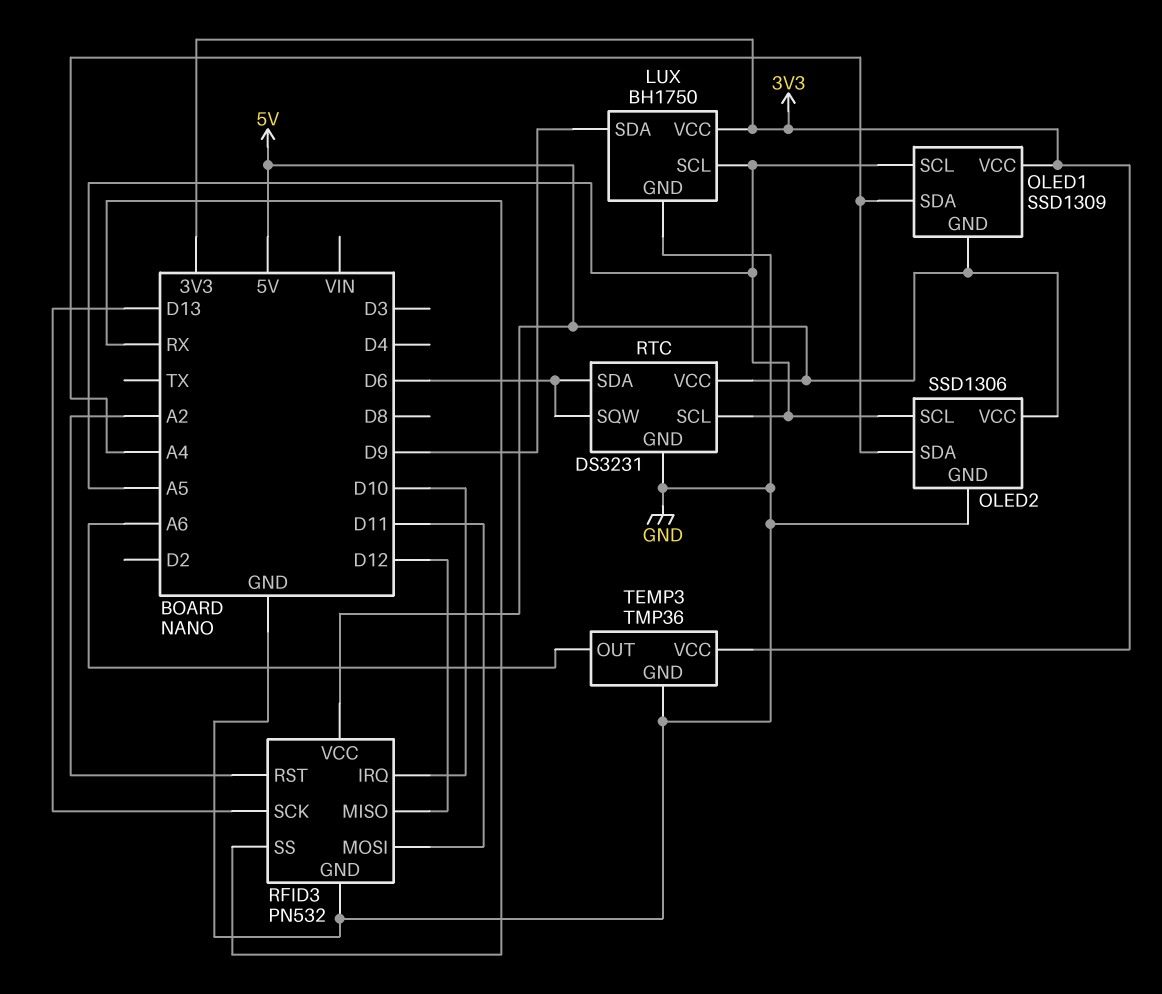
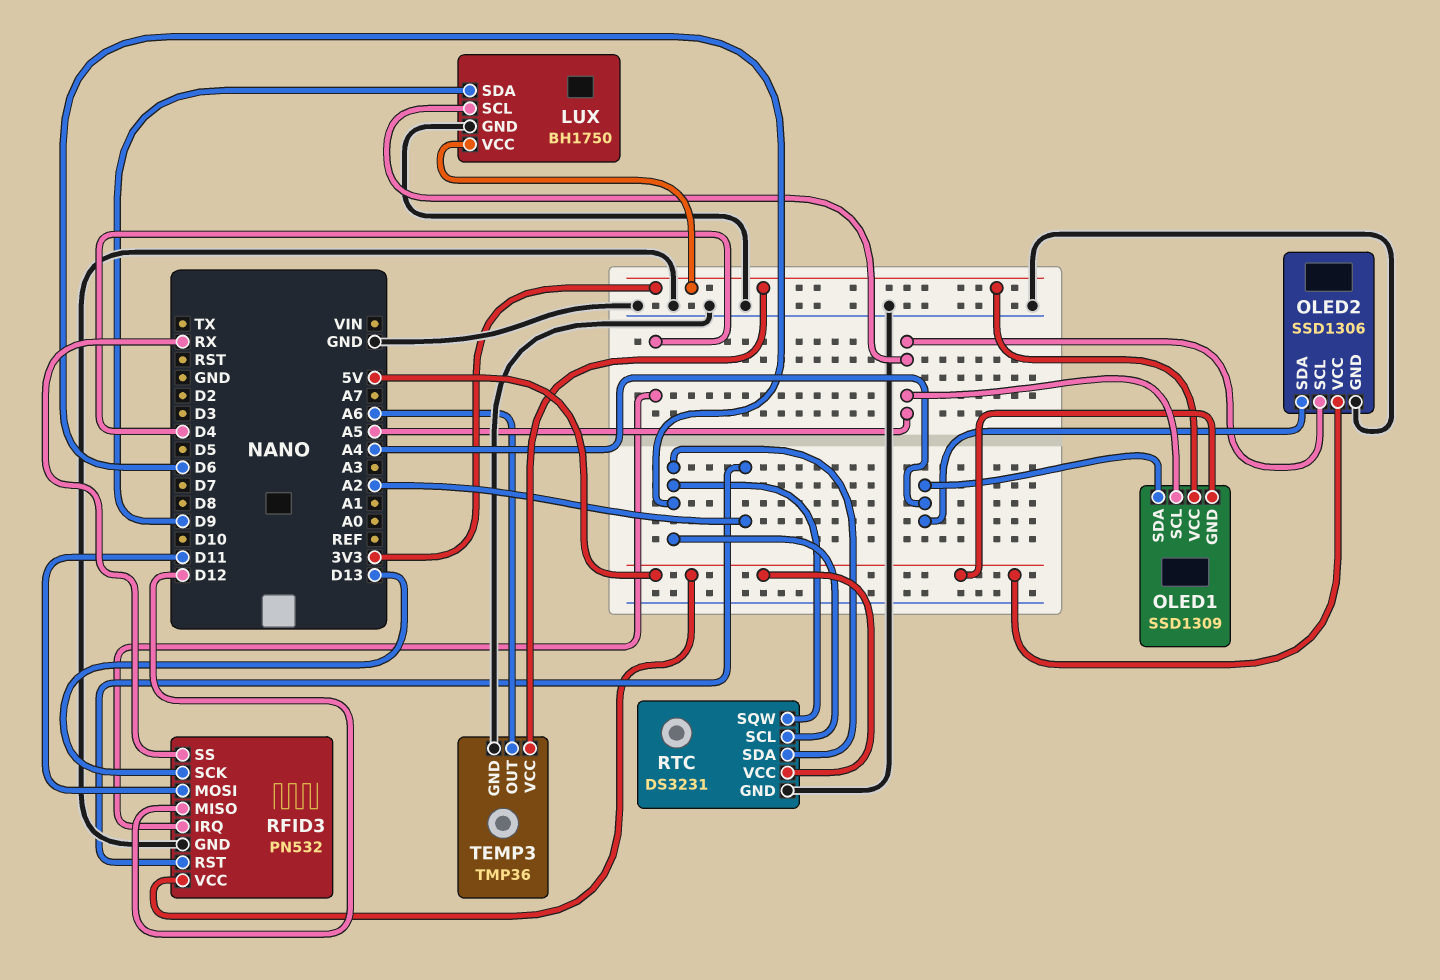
RFID3 pin IRQ: D10 -> D4
RTC pin SCL: A5 -> D6

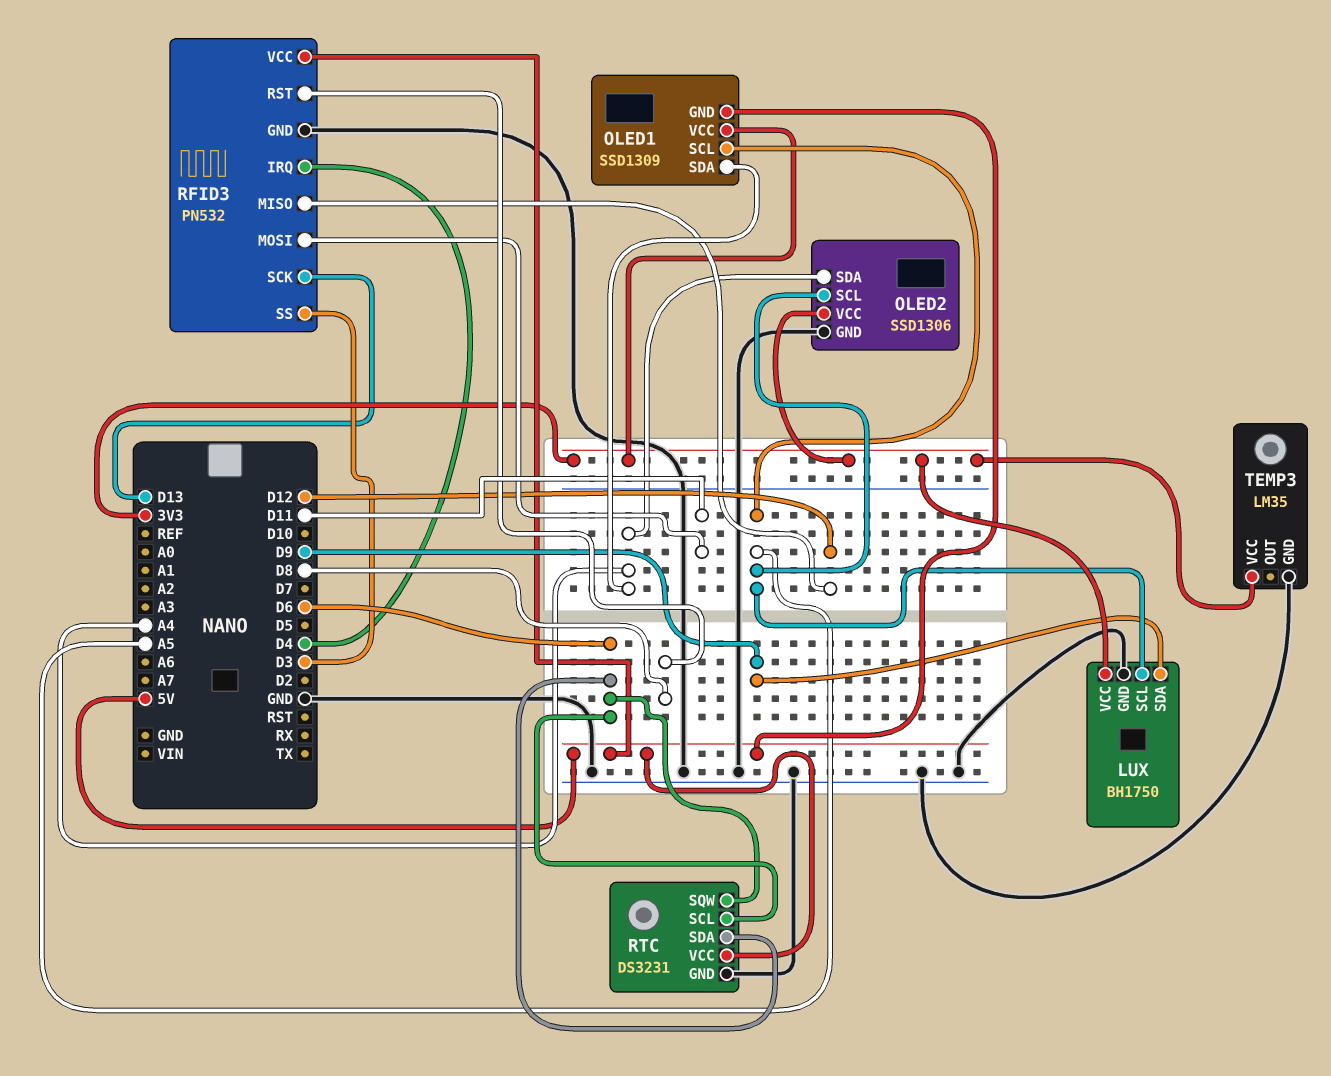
OLED2 pin VCC: 5V -> 3V3
RFID3 pin RST: A2 -> D8
RFID3 pin SS: RX -> D3
TEMP3: TMP36 -> LM35
TEMP3 pin OUT: A6 -> none

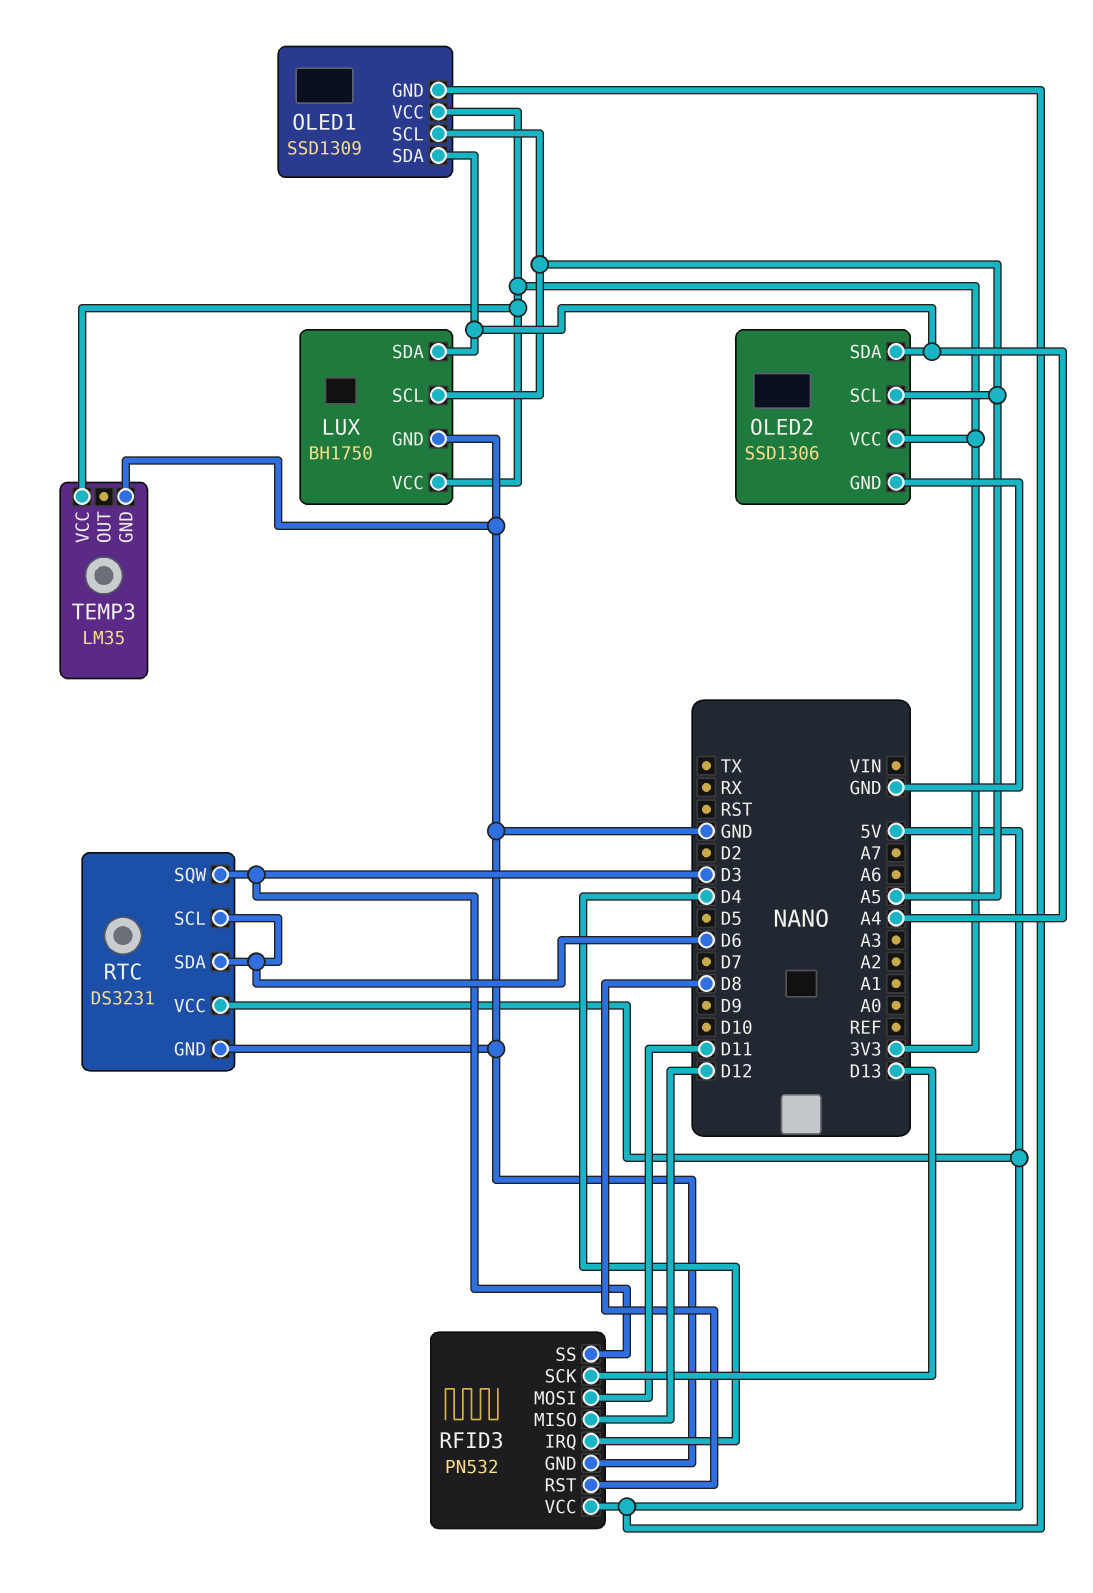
LUX pin SDA: D9 -> A4
RTC pin SQW: D6 -> D3

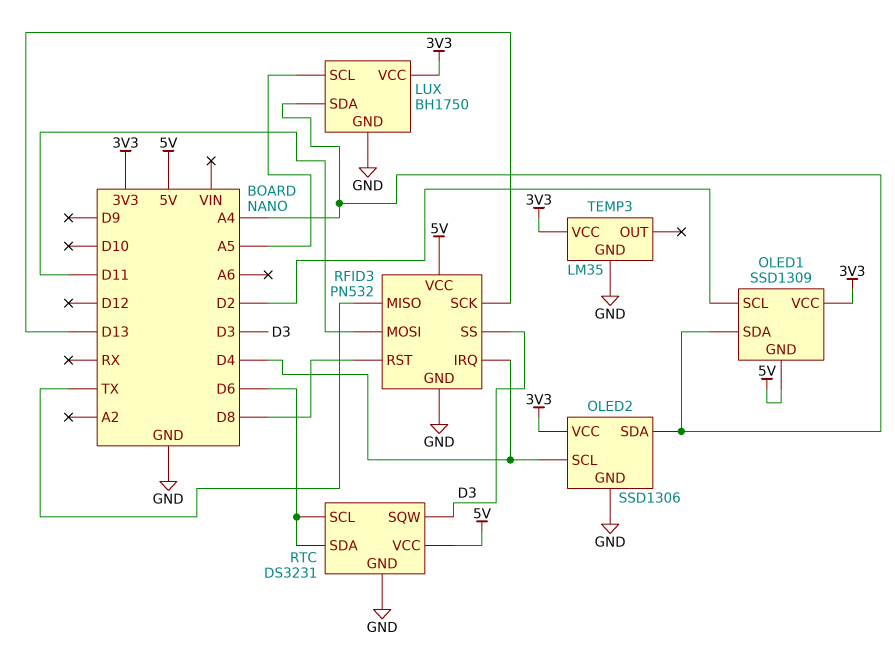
OLED1 pin SCL: A5 -> D2
OLED2 pin SCL: A5 -> D4
RFID3 pin MISO: D12 -> TX

